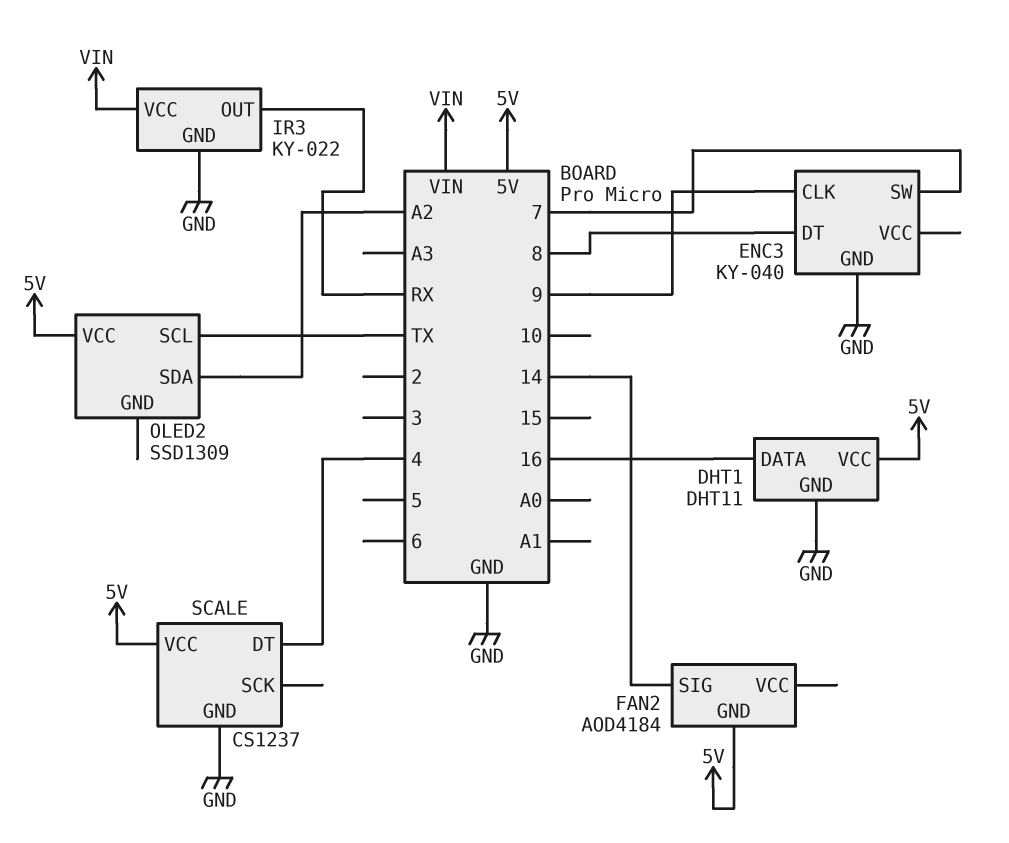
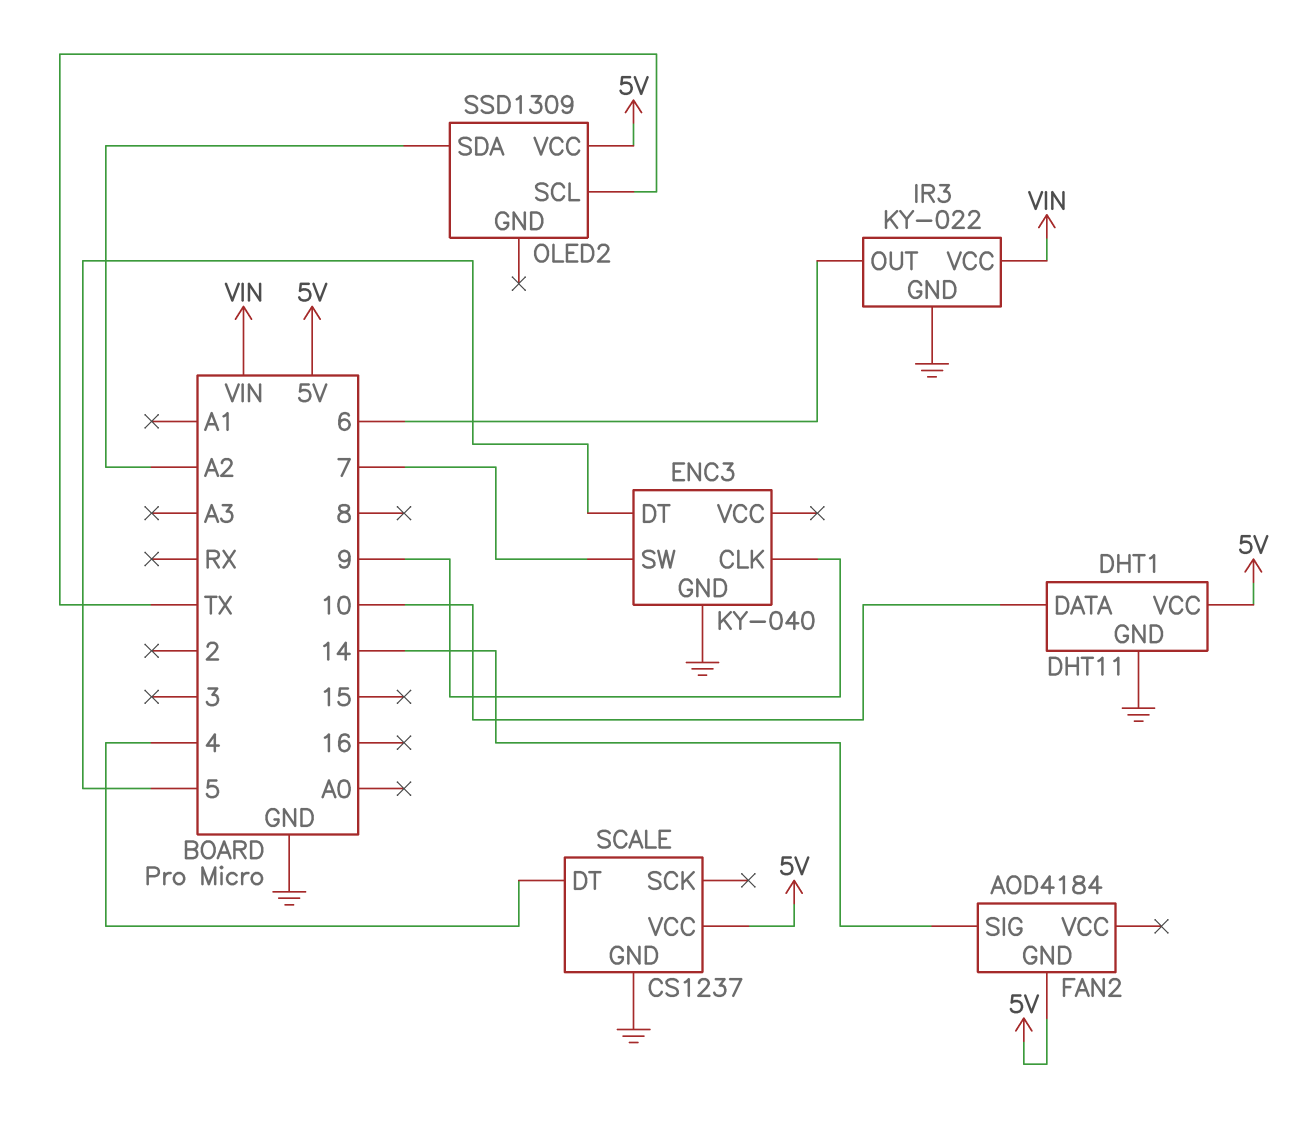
DHT1 pin DATA: 16 -> 10
ENC3 pin DT: 8 -> 5
IR3 pin OUT: RX -> 6

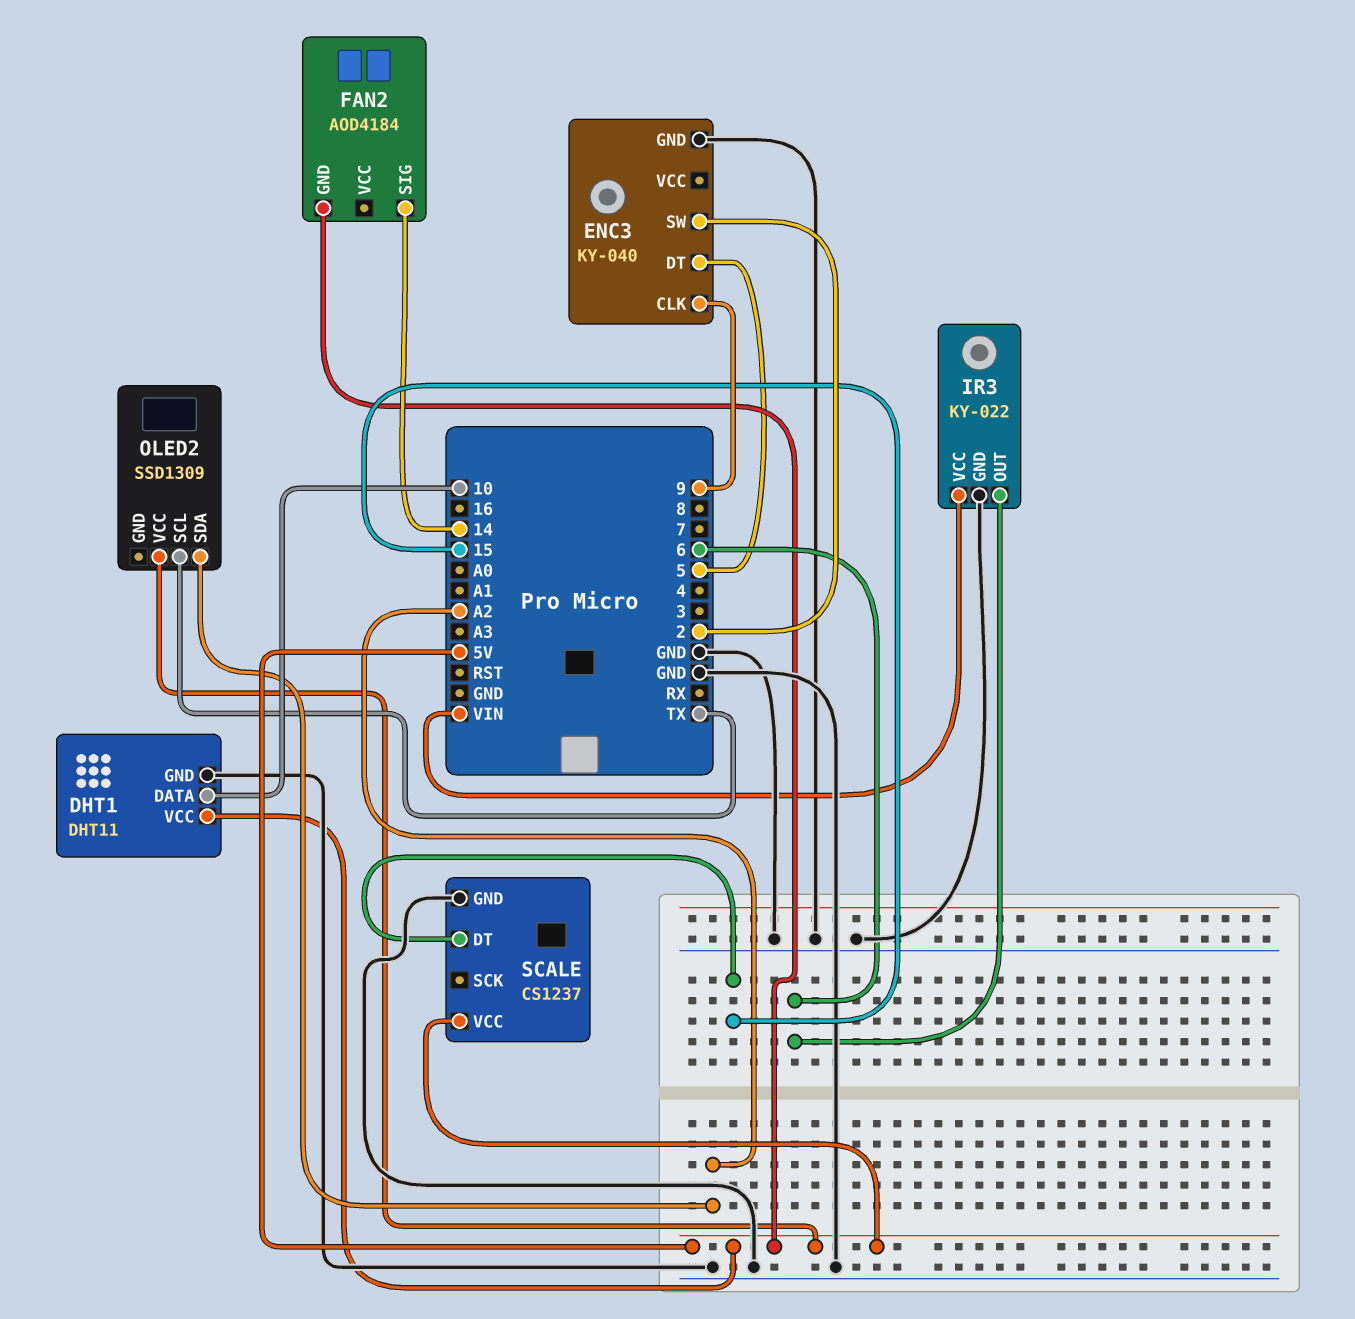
ENC3 pin SW: 7 -> 2
SCALE pin DT: 4 -> 15

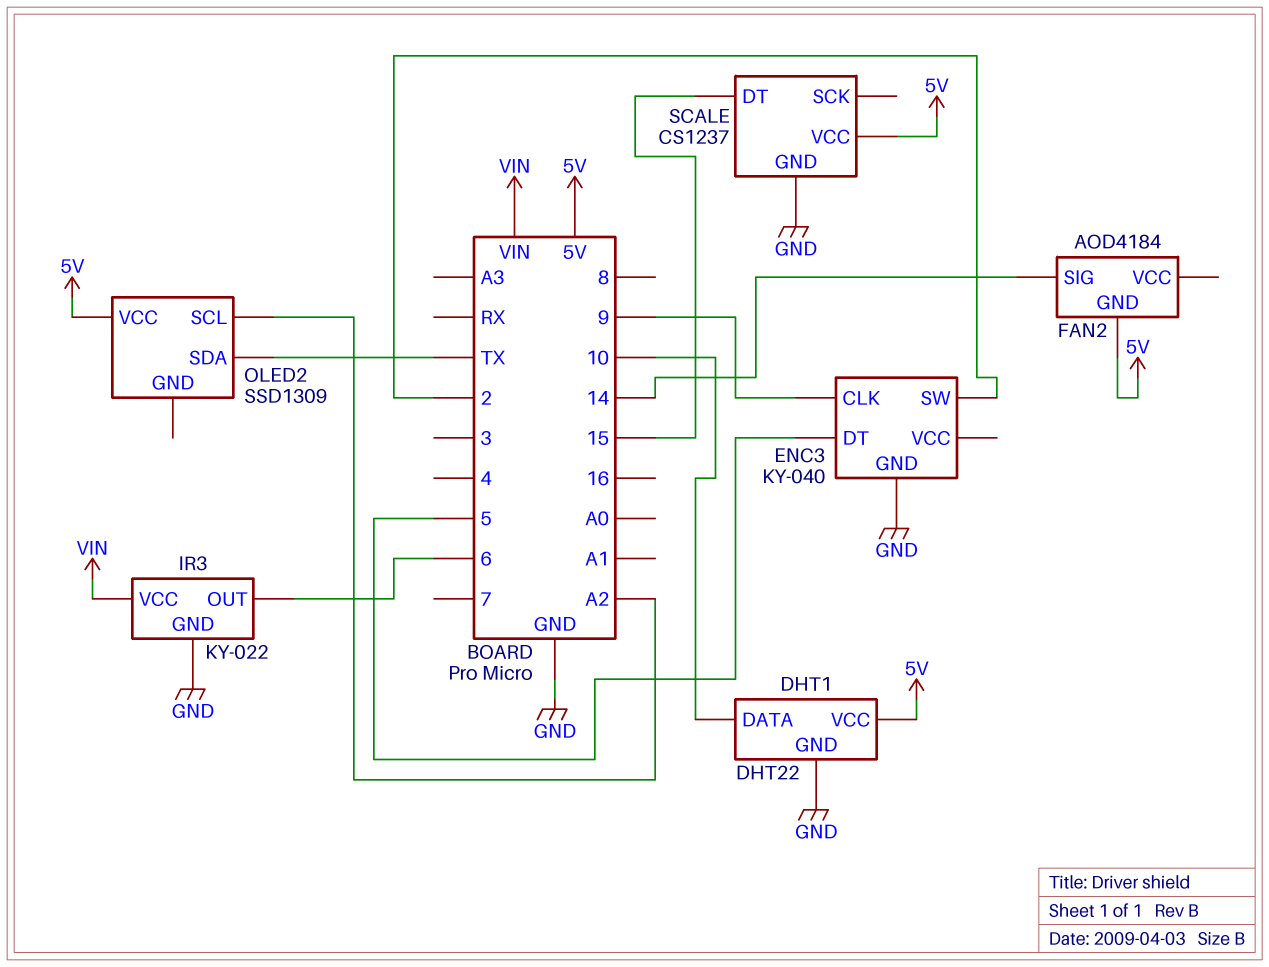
DHT1: DHT11 -> DHT22
OLED2 pin SCL: TX -> A2
OLED2 pin SDA: A2 -> TX

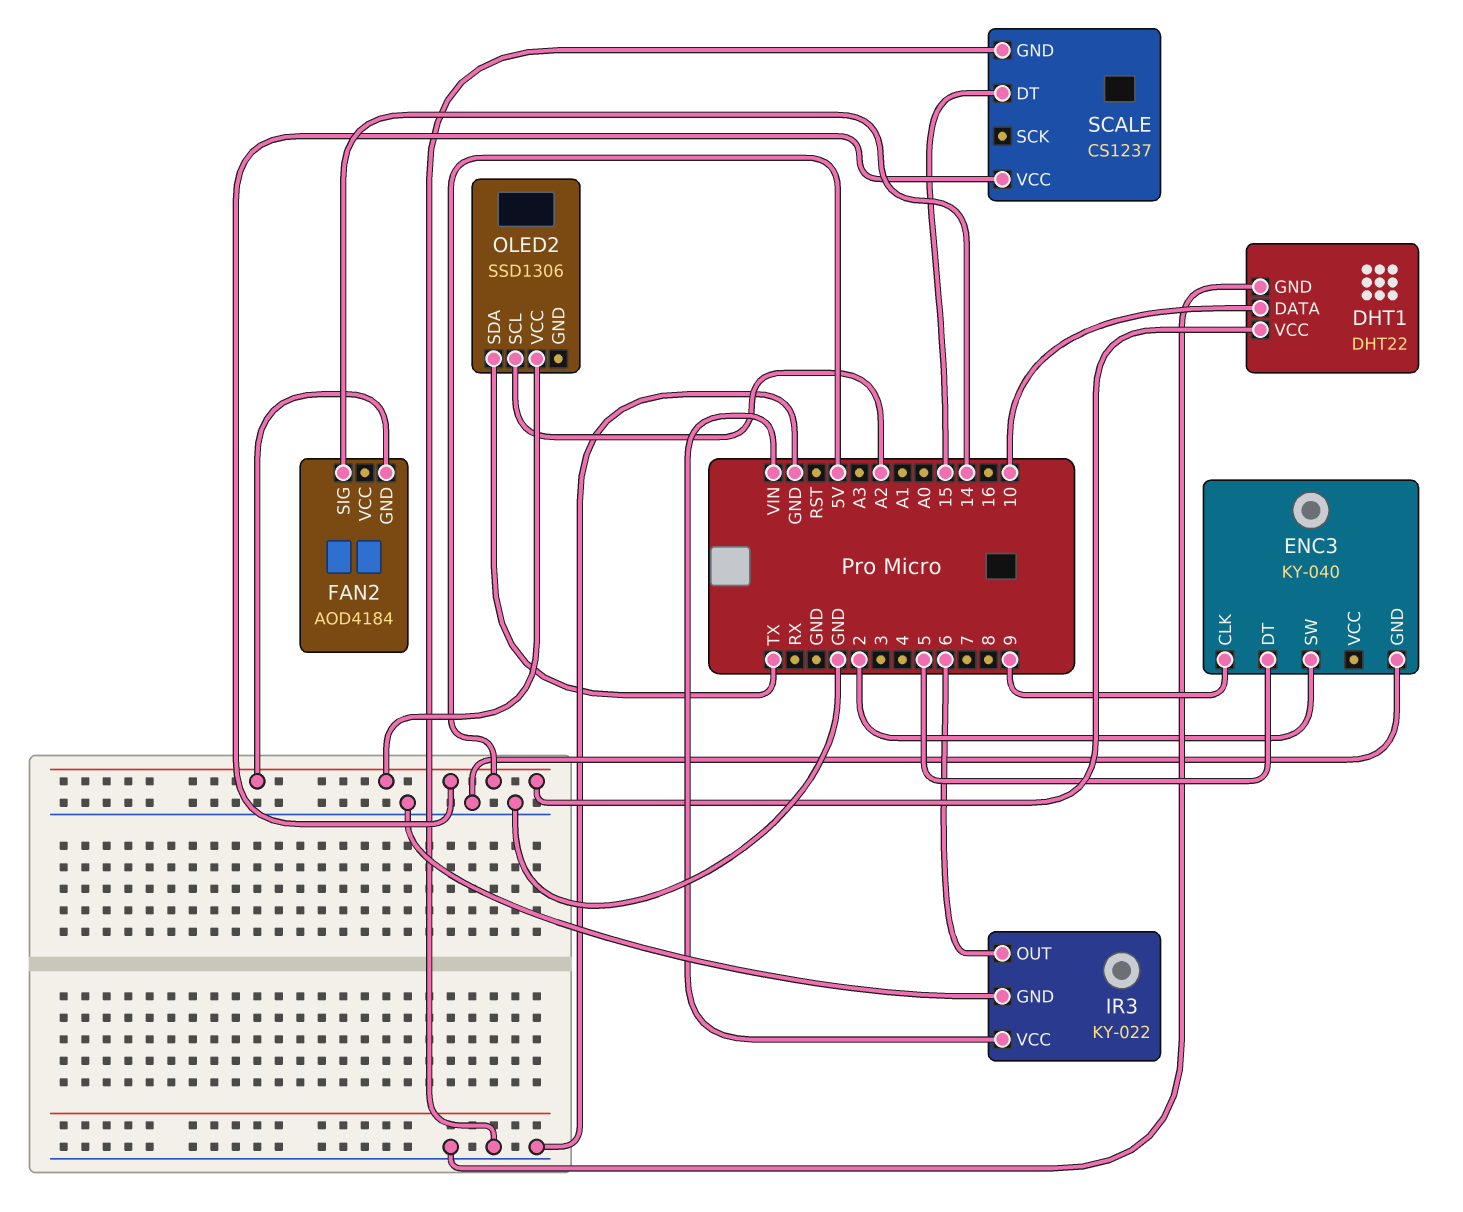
OLED2: SSD1309 -> SSD1306

